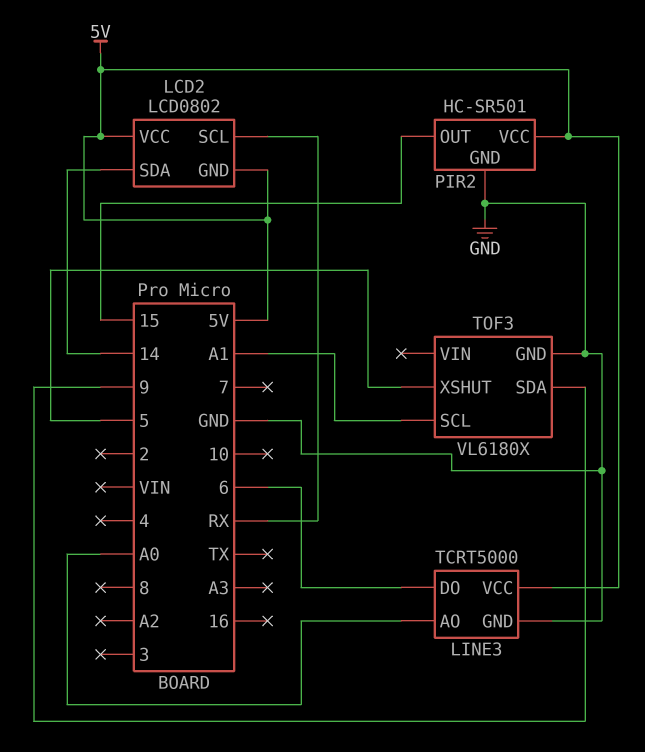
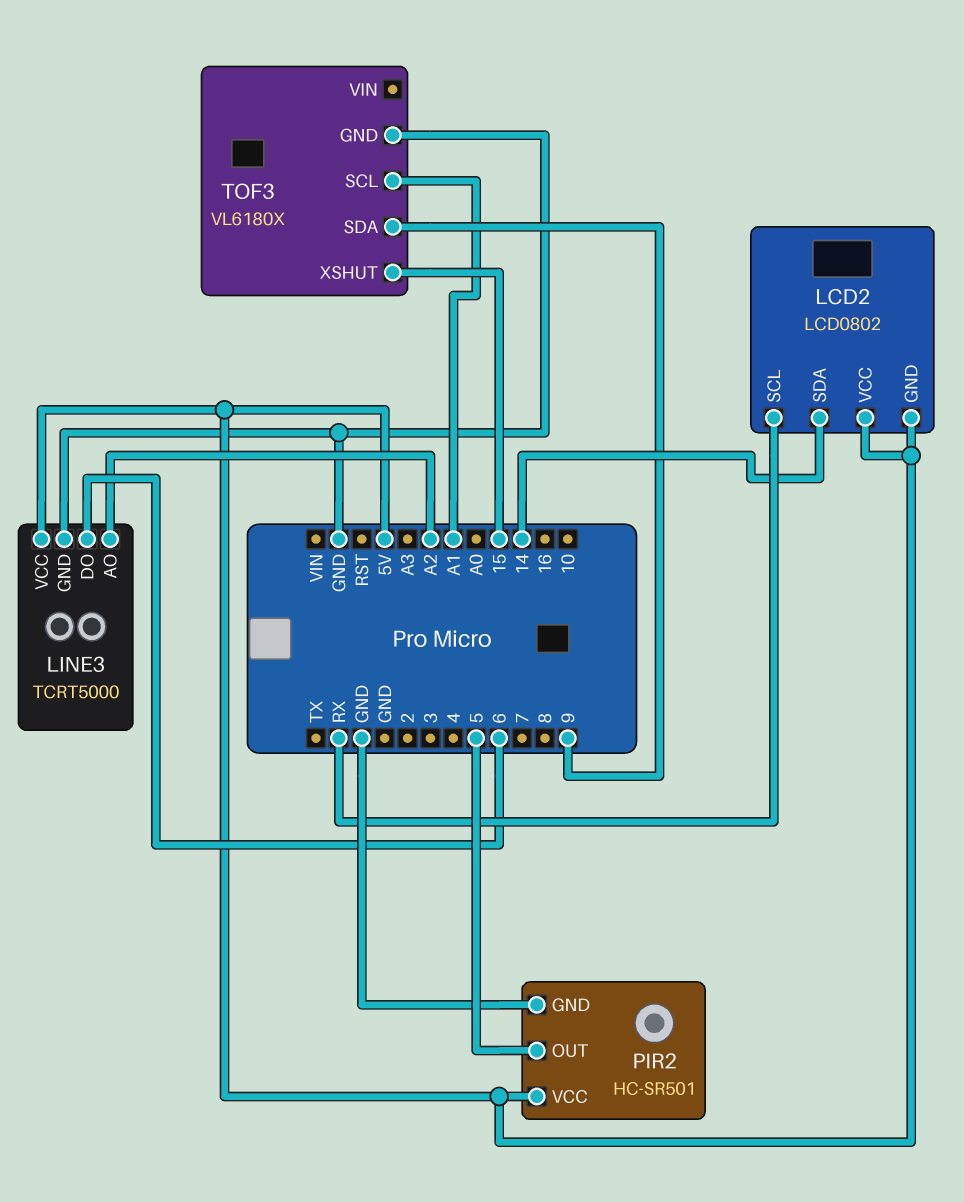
LINE3 pin AO: A0 -> A2
PIR2 pin OUT: 15 -> 5
TOF3 pin XSHUT: 5 -> 15

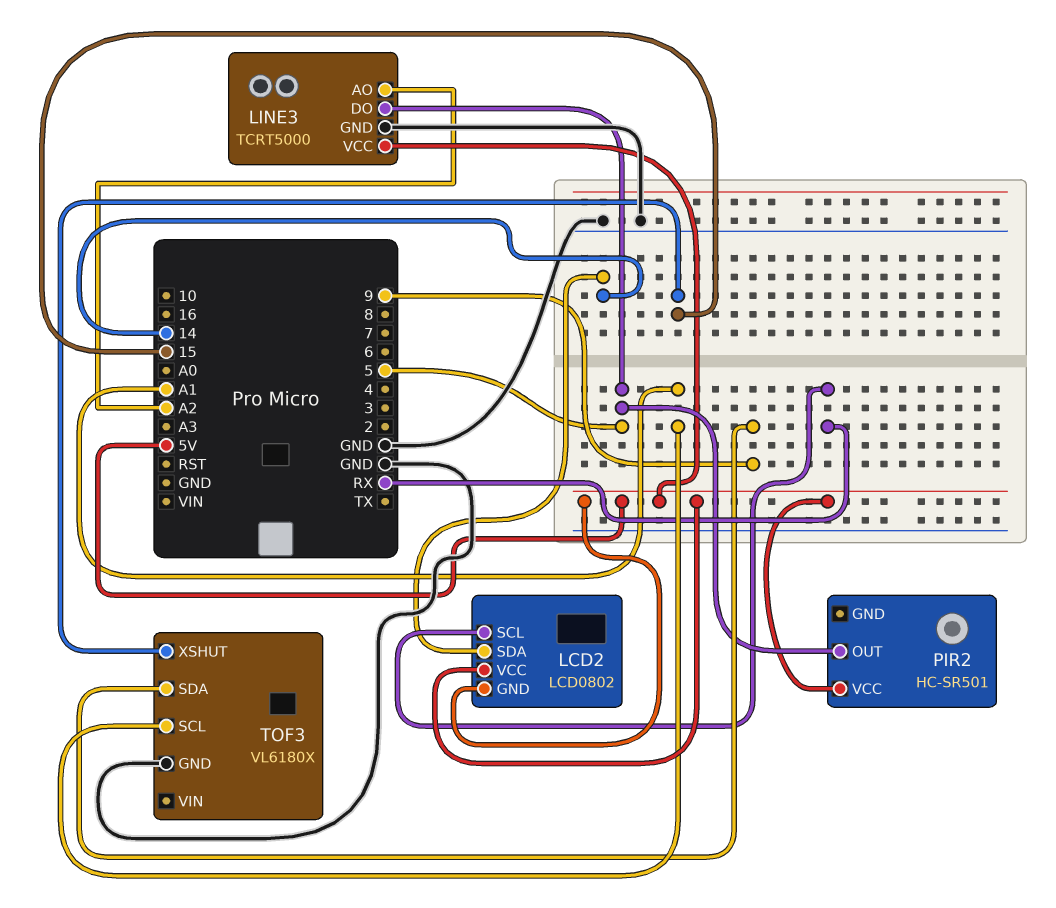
LINE3 pin DO: 6 -> 5
PIR2 pin GND: GND -> none

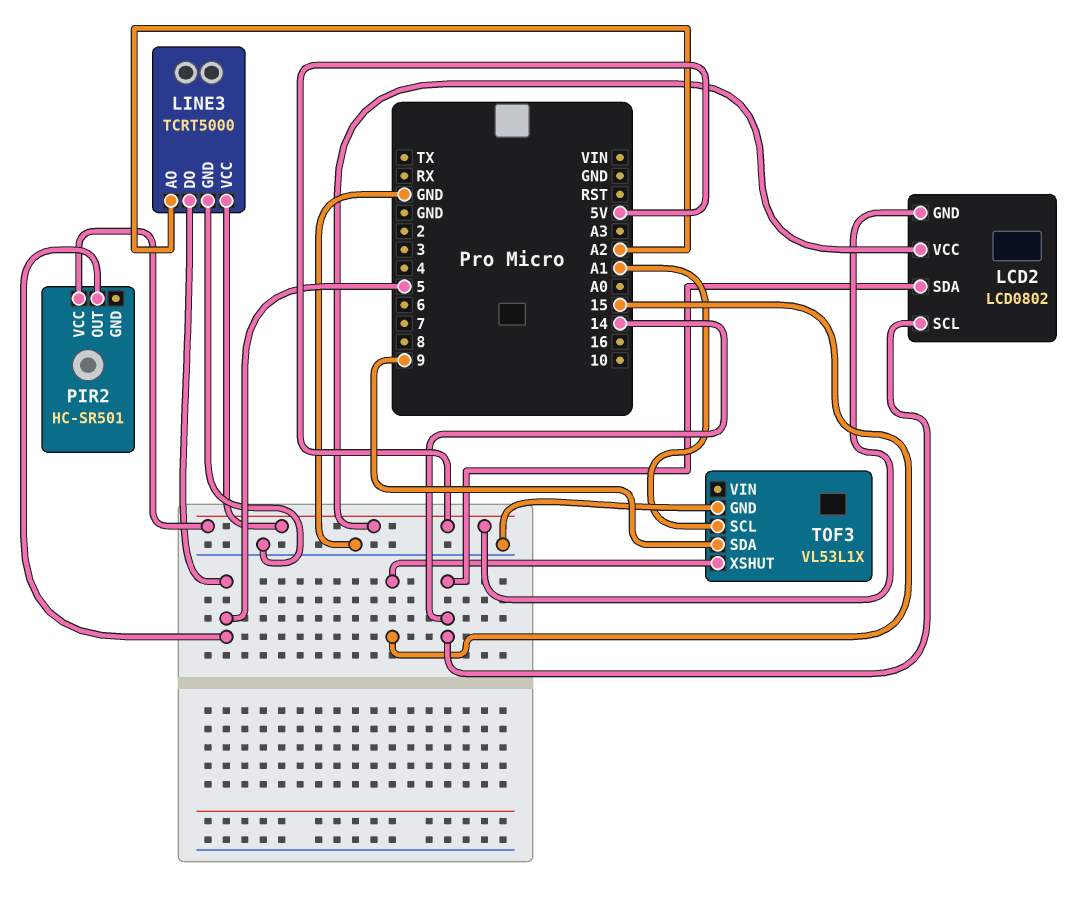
LCD2 pin SCL: RX -> 14
TOF3: VL6180X -> VL53L1X

